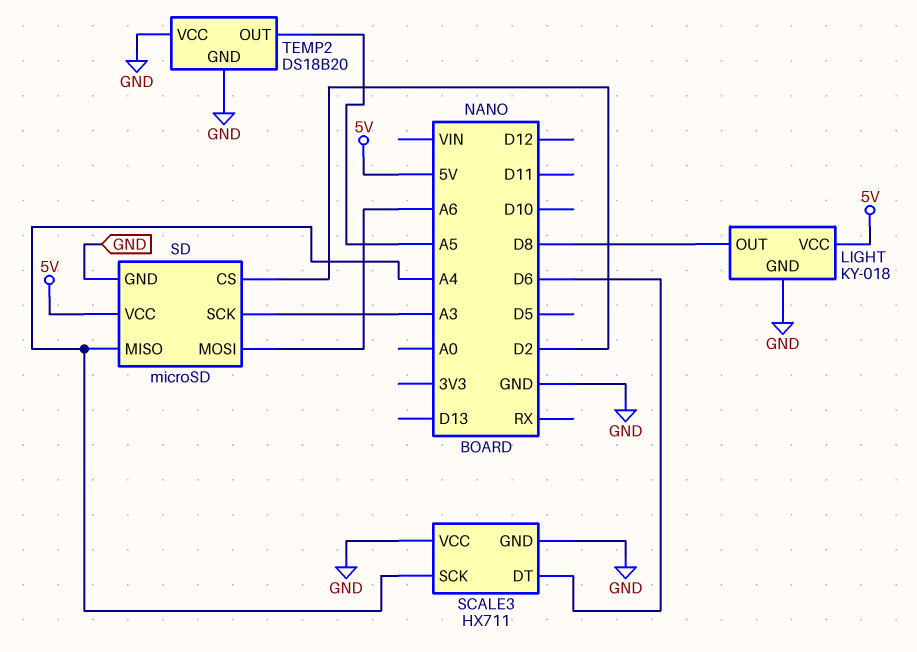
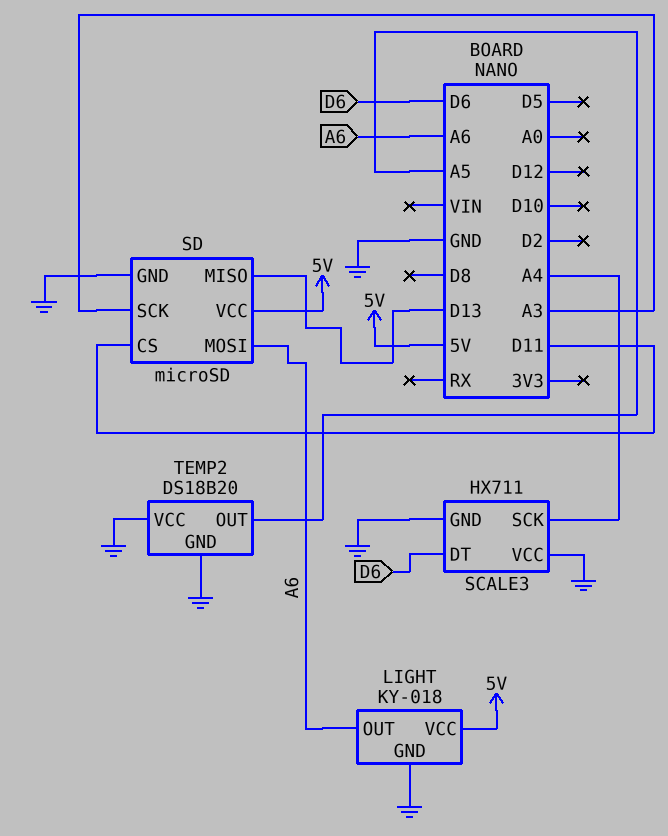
LIGHT pin OUT: D8 -> A6
SD pin CS: D2 -> D11
SD pin MISO: A4 -> D13

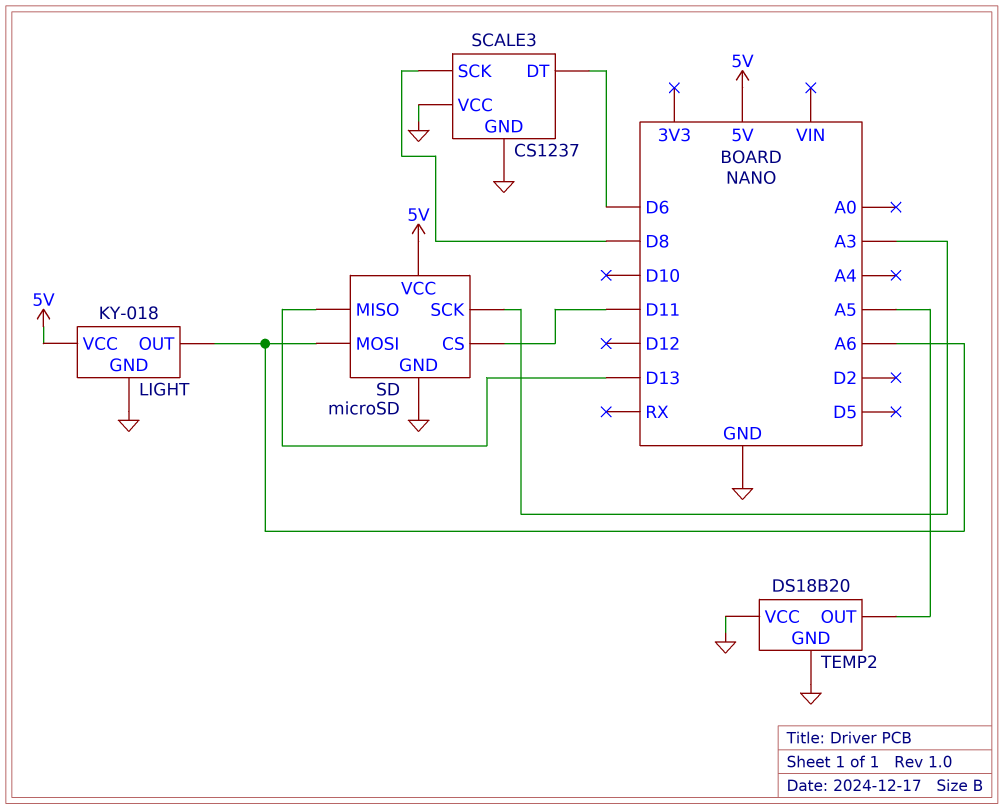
SCALE3: HX711 -> CS1237
SCALE3 pin SCK: A4 -> D8

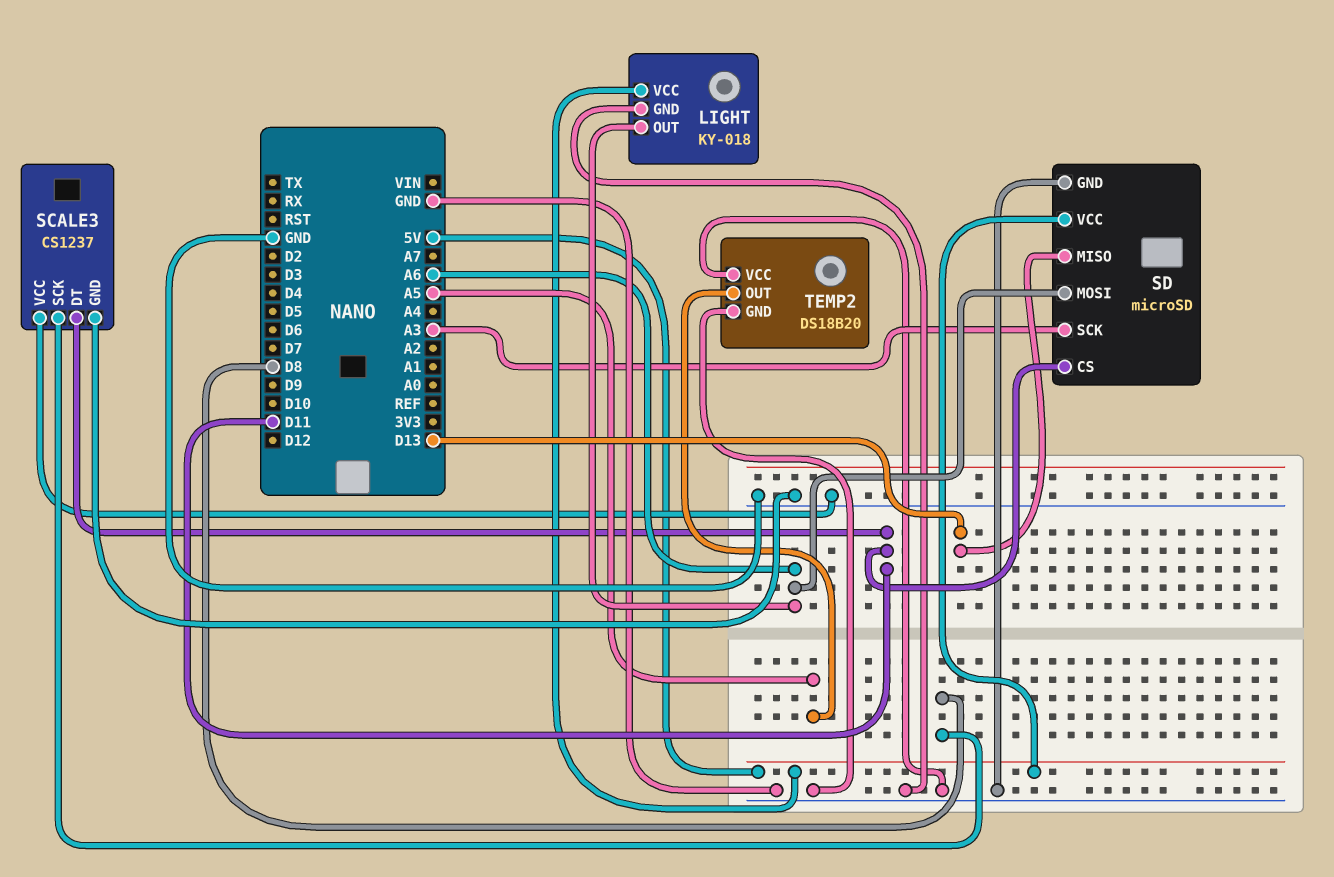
SCALE3 pin DT: D6 -> D11

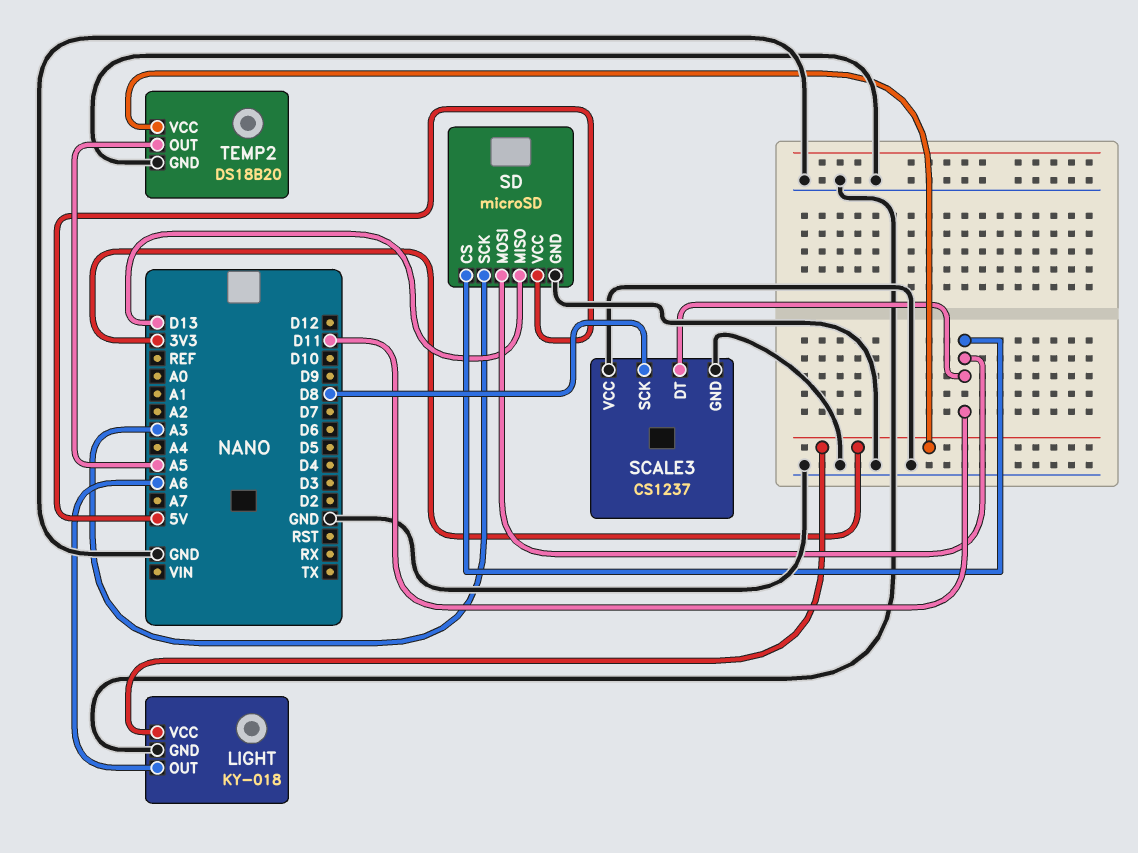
LIGHT pin VCC: 5V -> 3V3
SD pin MOSI: A6 -> D11
TEMP2 pin VCC: GND -> 3V3

